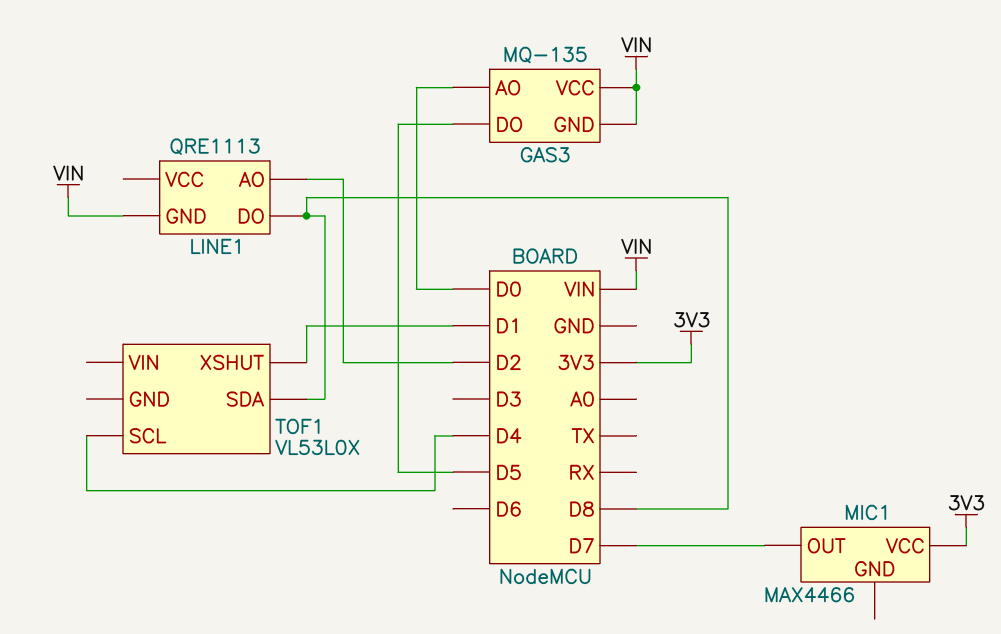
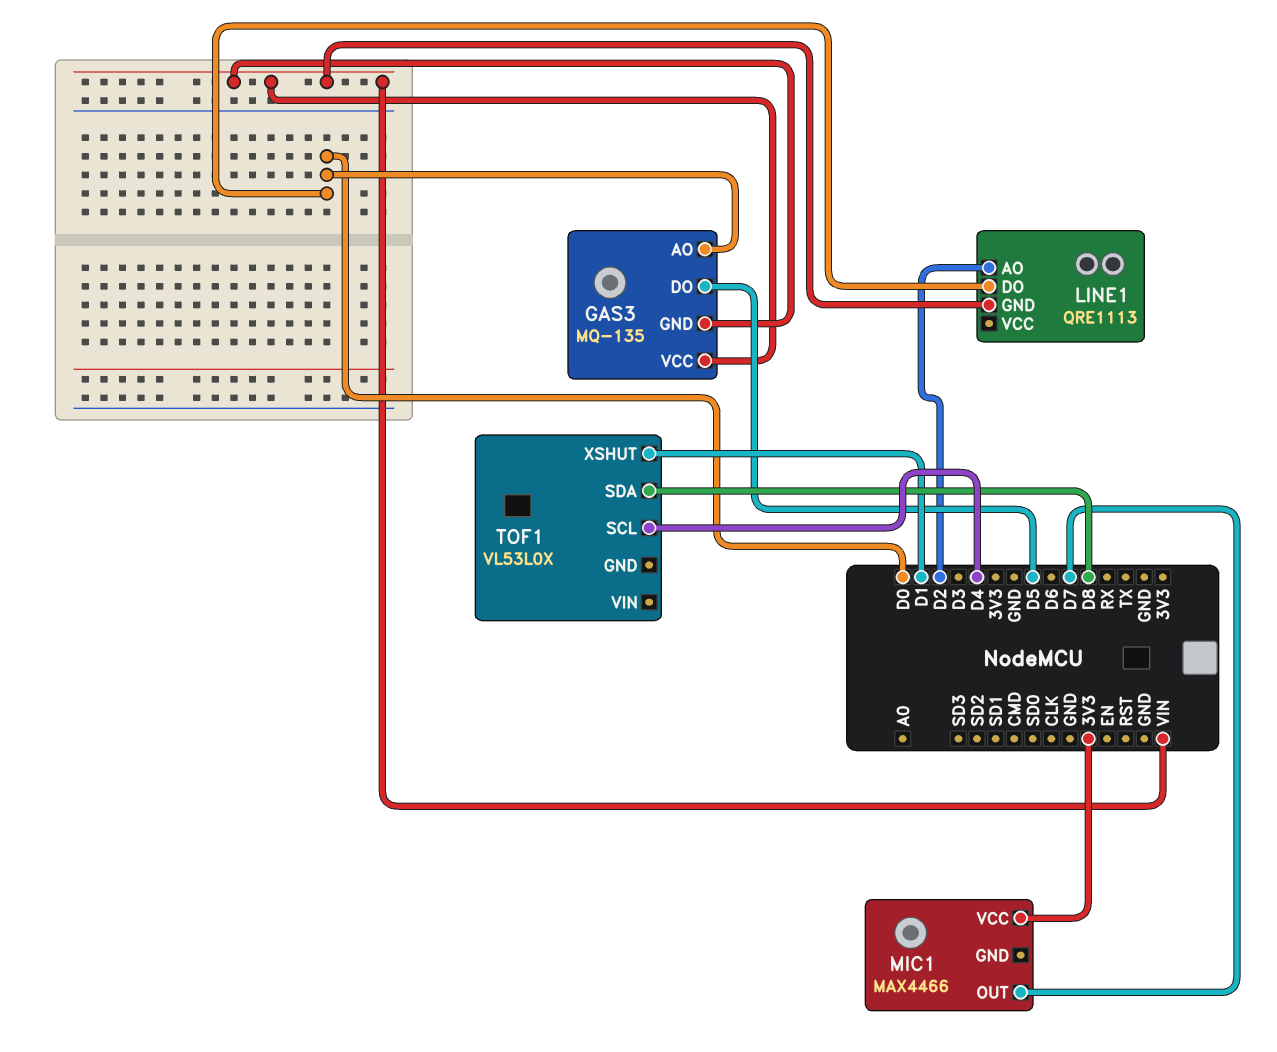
LINE1 pin DO: D8 -> D0

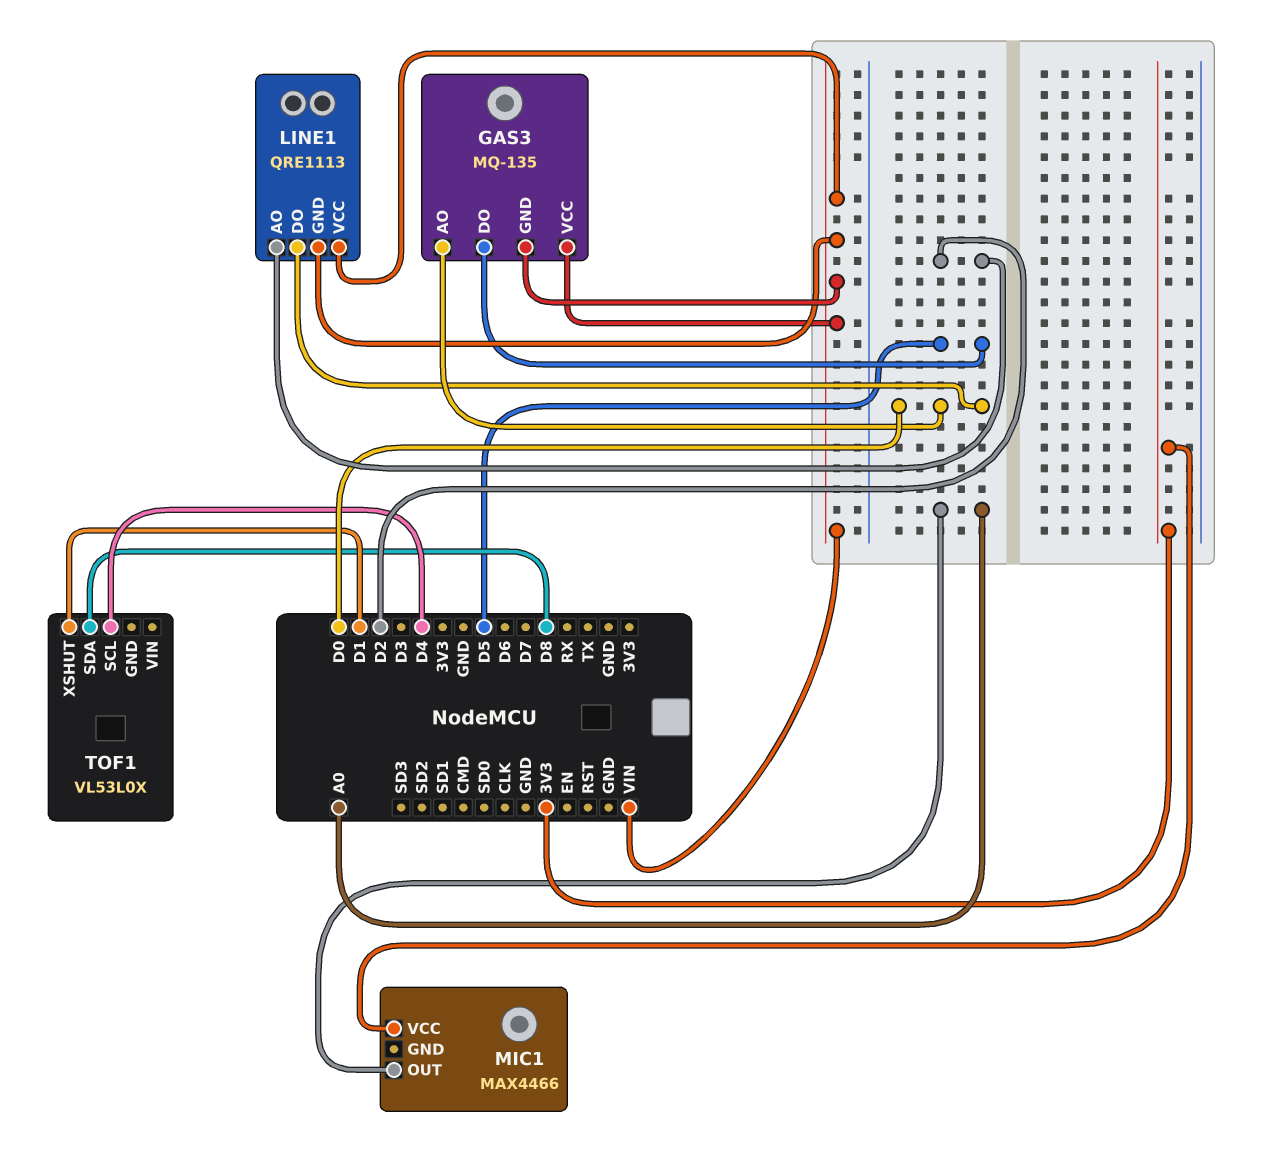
LINE1 pin VCC: none -> VIN
MIC1 pin OUT: D7 -> A0

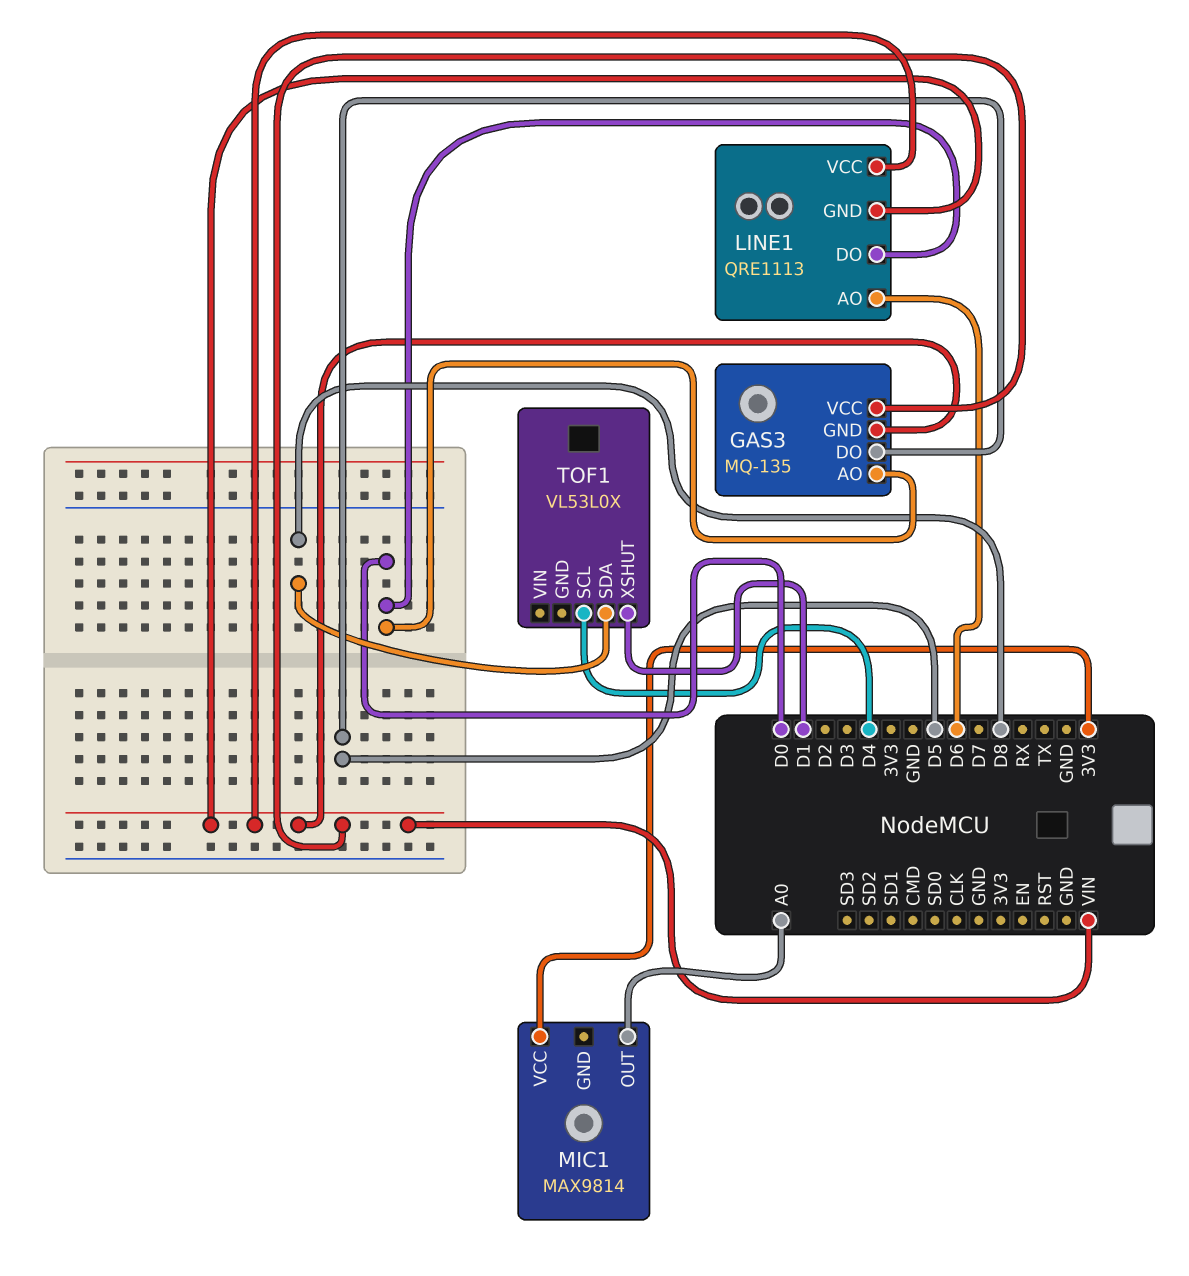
LINE1 pin AO: D2 -> D6
MIC1: MAX4466 -> MAX9814

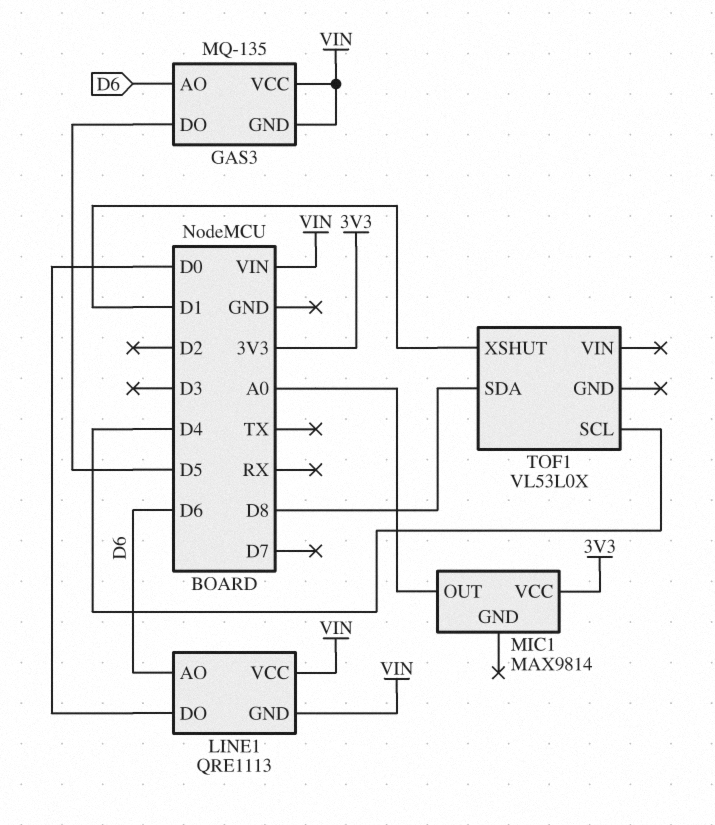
GAS3 pin AO: D0 -> D6

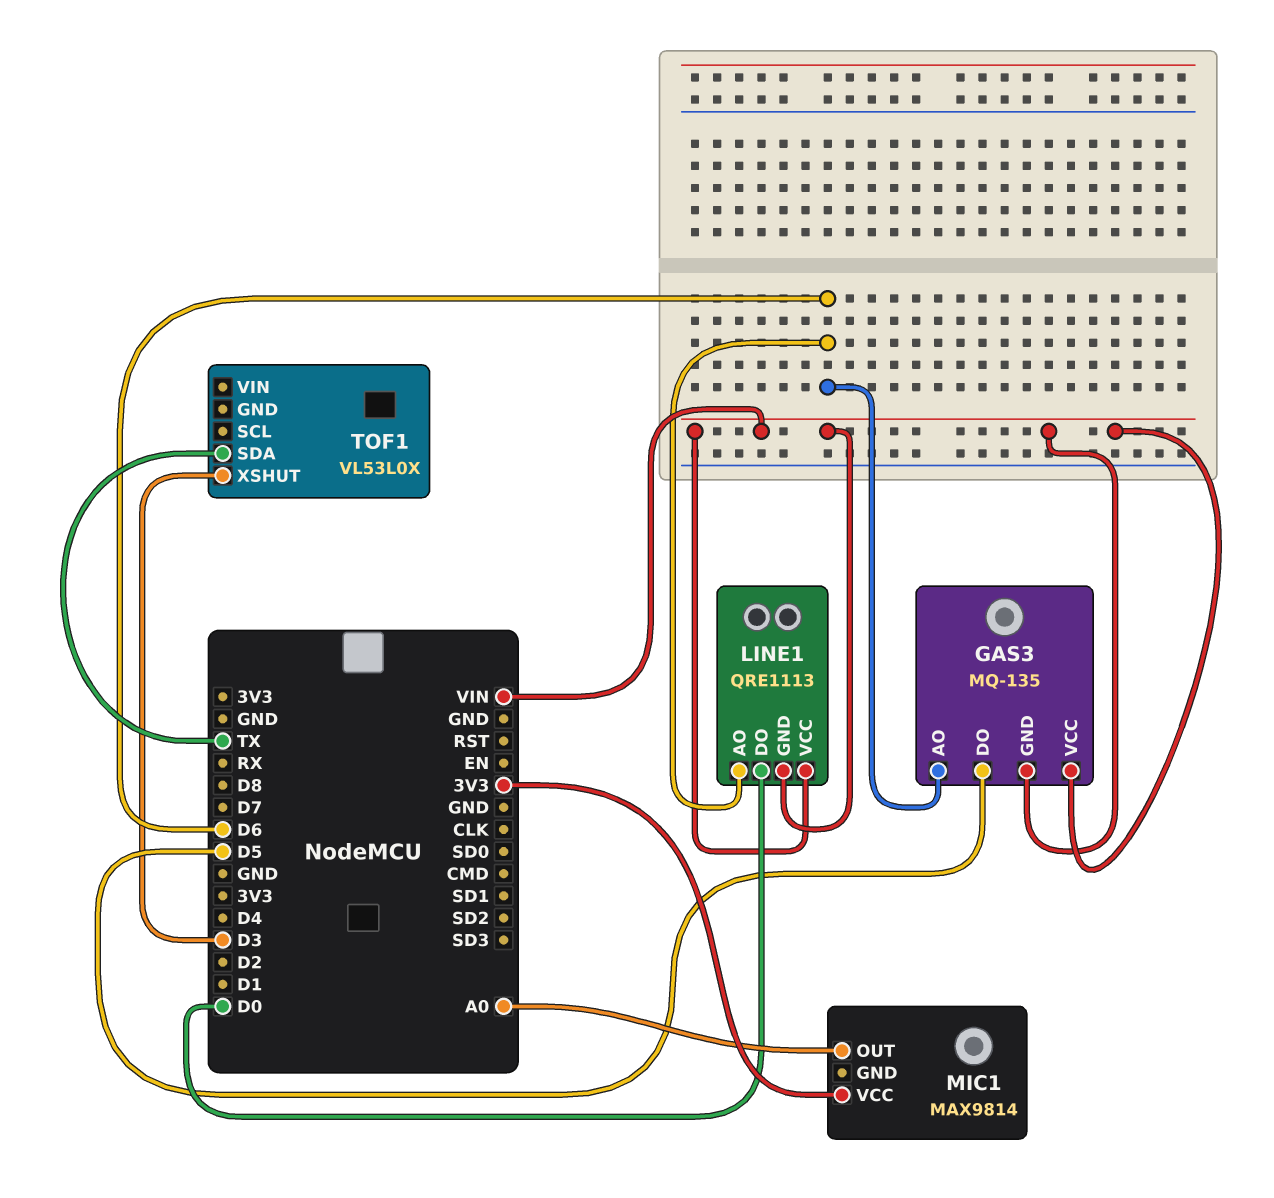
TOF1 pin SCL: D4 -> none
TOF1 pin SDA: D8 -> TX
TOF1 pin XSHUT: D1 -> D3

